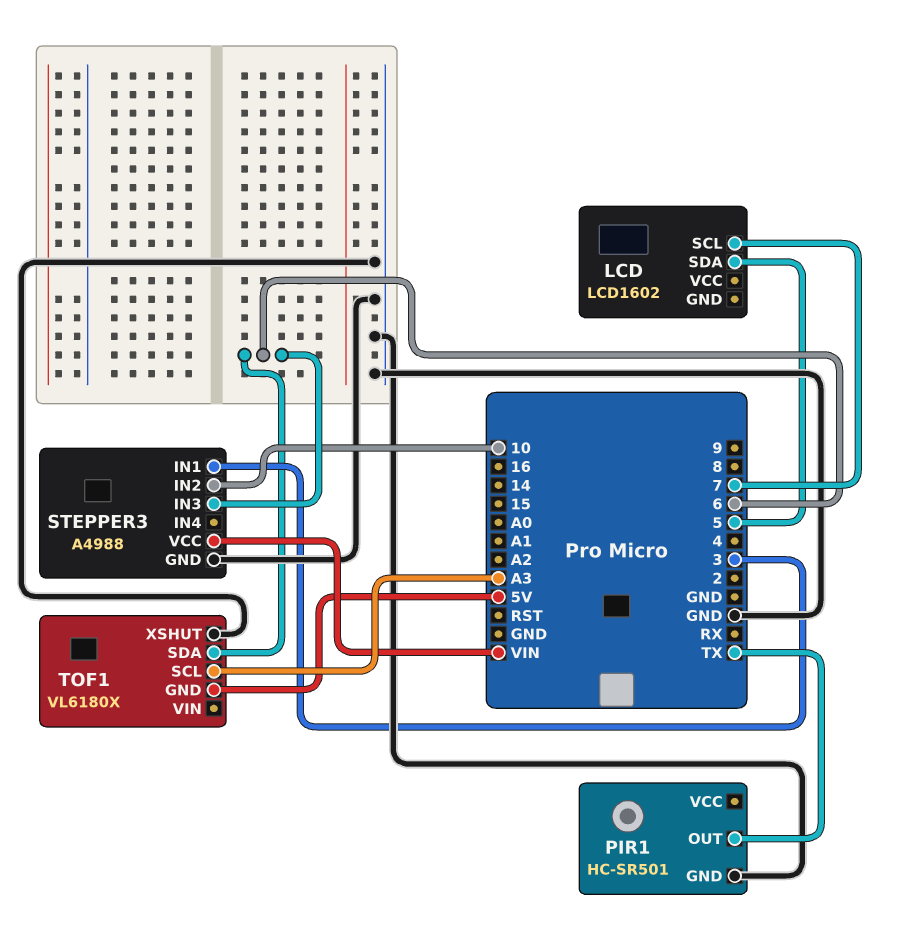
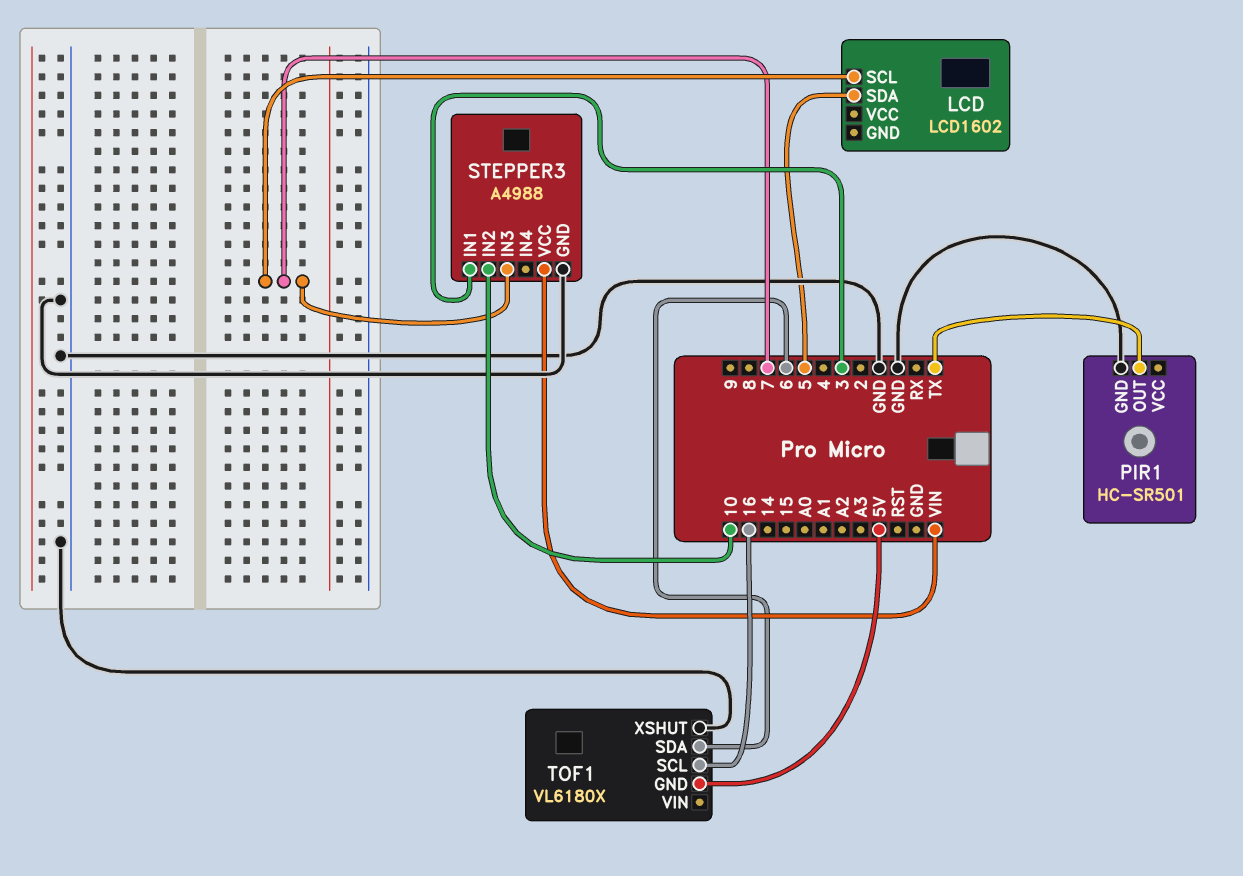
STEPPER3 pin IN3: 6 -> 7
TOF1 pin SCL: A3 -> 16

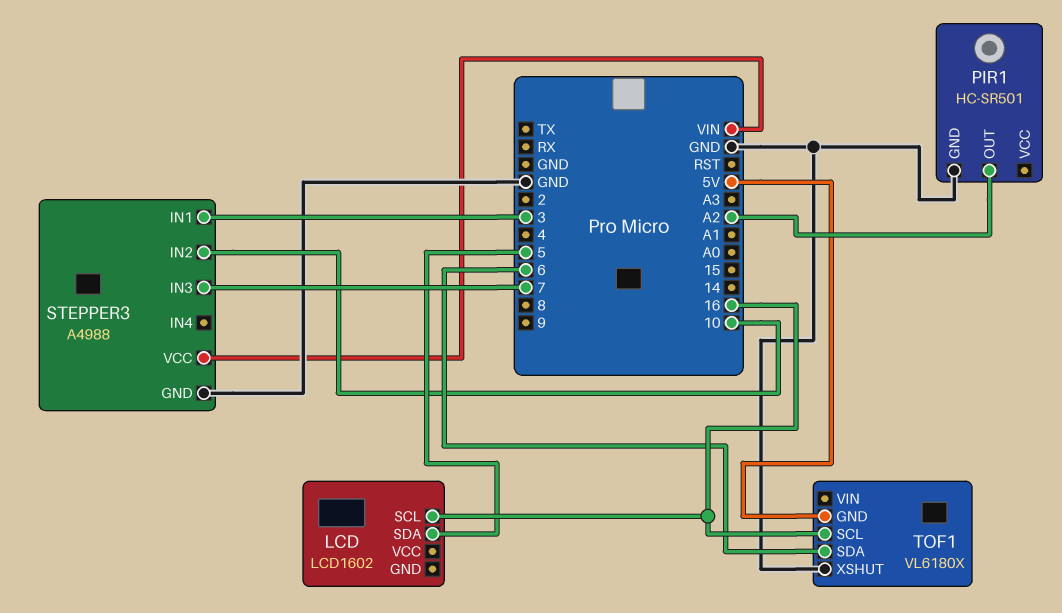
LCD pin SCL: 7 -> 16
PIR1 pin OUT: TX -> A2

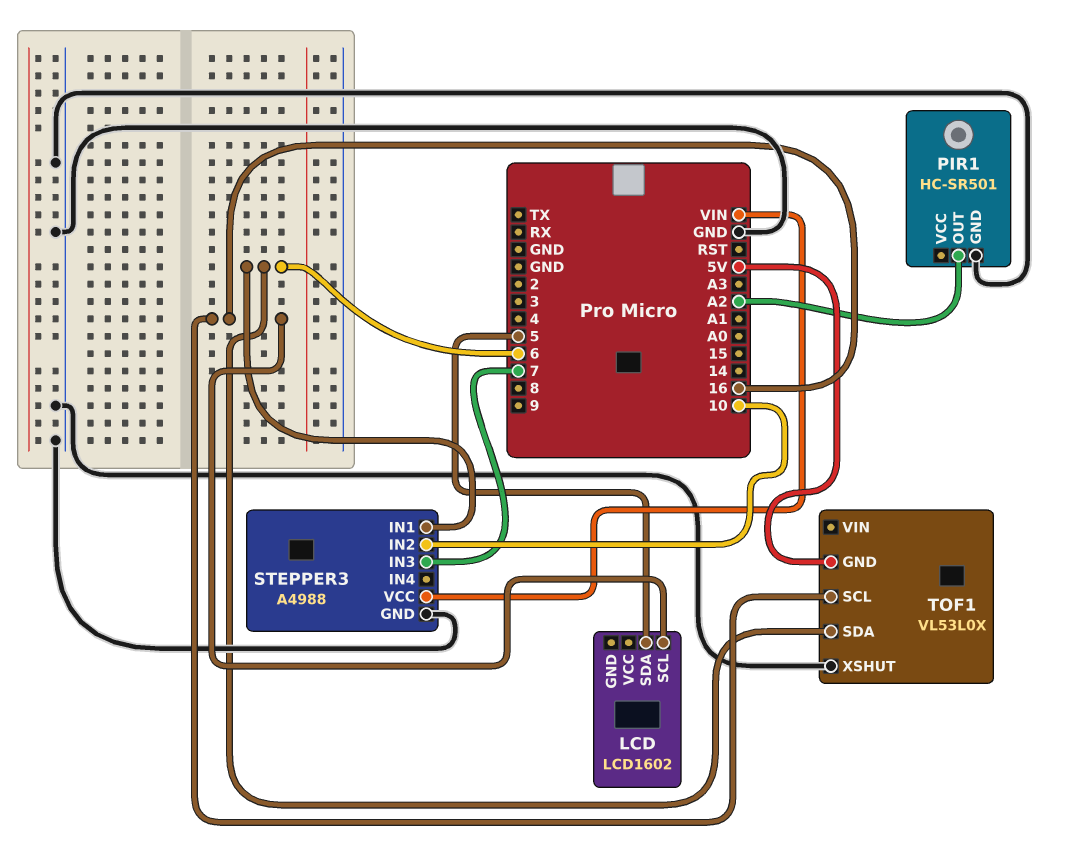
STEPPER3 pin IN1: 3 -> 6
TOF1: VL6180X -> VL53L0X

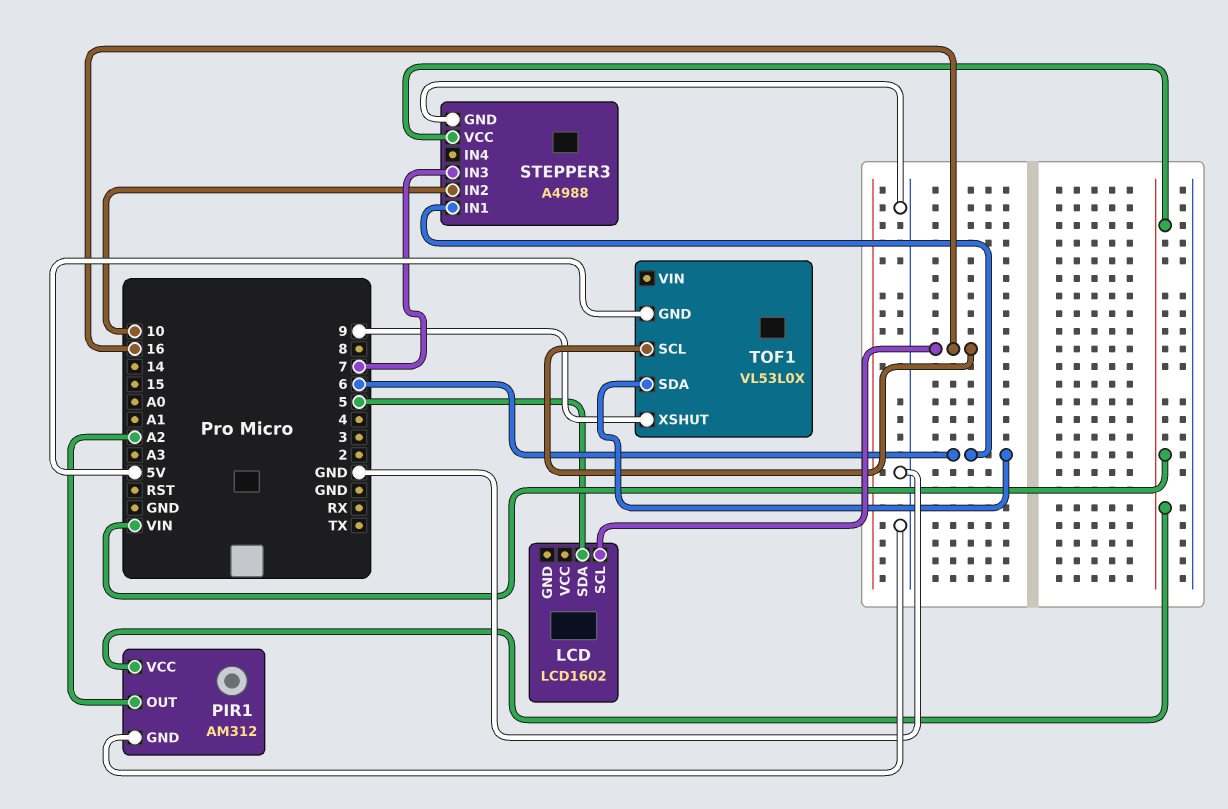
PIR1: HC-SR501 -> AM312
PIR1 pin VCC: none -> VIN
TOF1 pin XSHUT: GND -> 9

